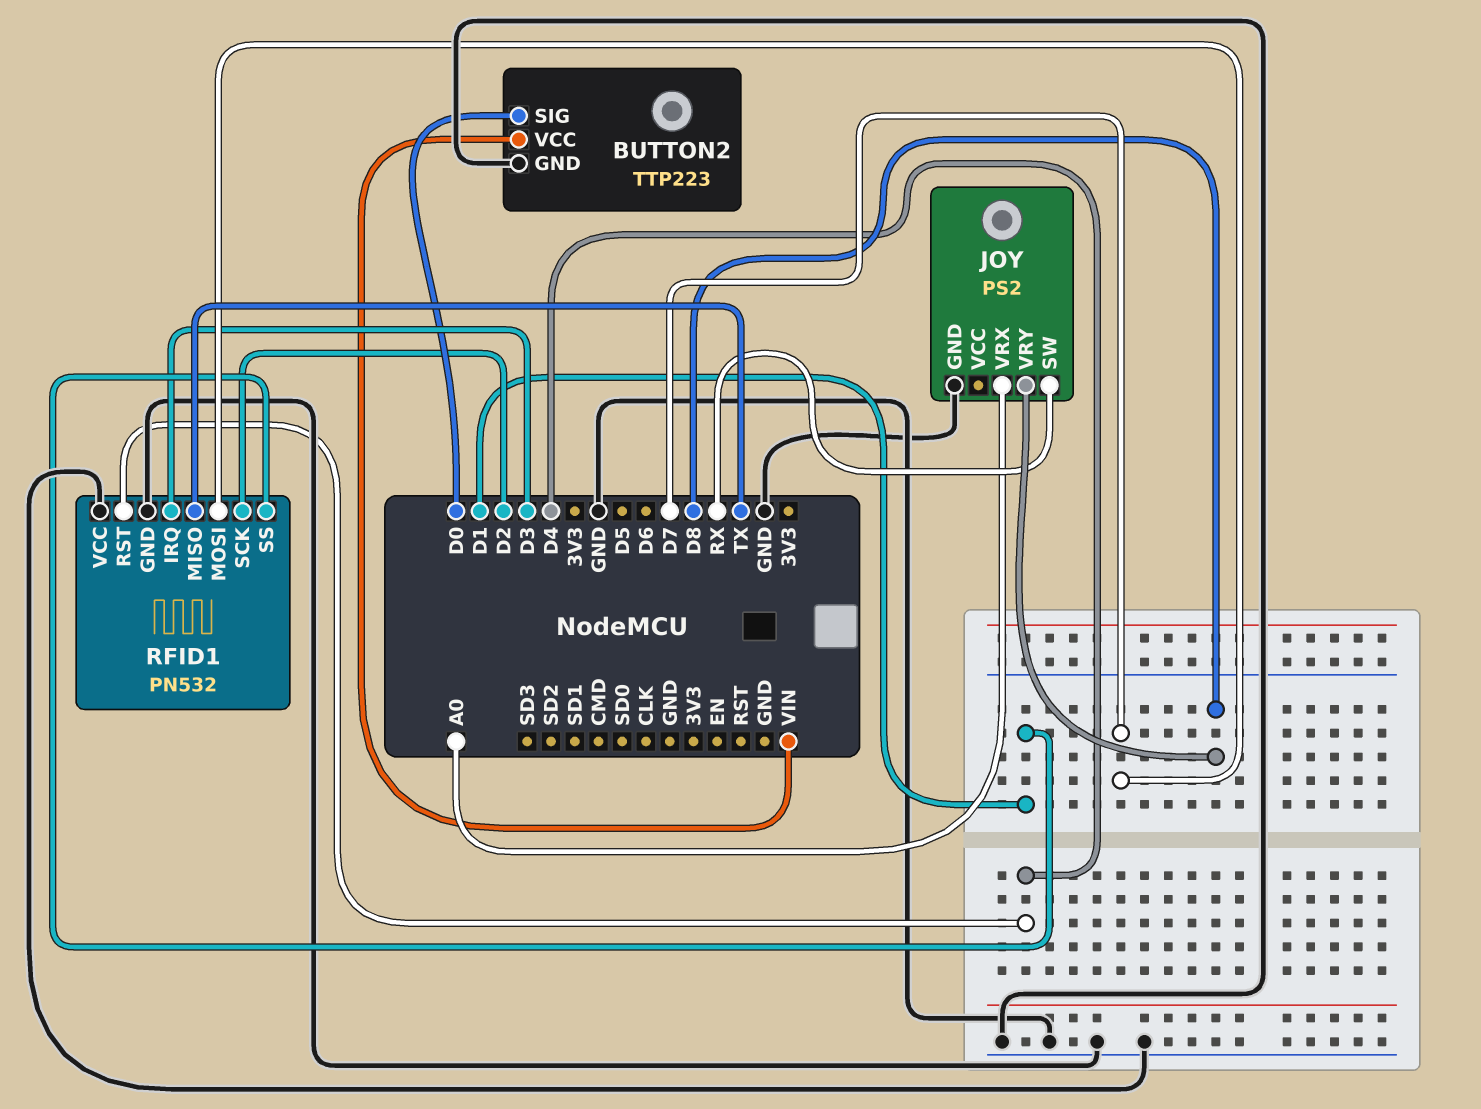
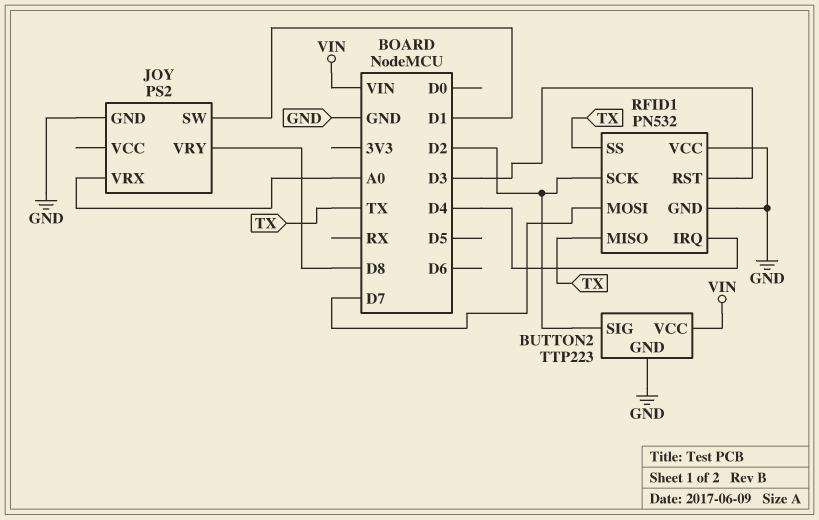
BUTTON2 pin SIG: D0 -> D2
JOY pin SW: RX -> D1
RFID1 pin IRQ: D3 -> D4
RFID1 pin RST: D4 -> D3
RFID1 pin SS: D1 -> TX

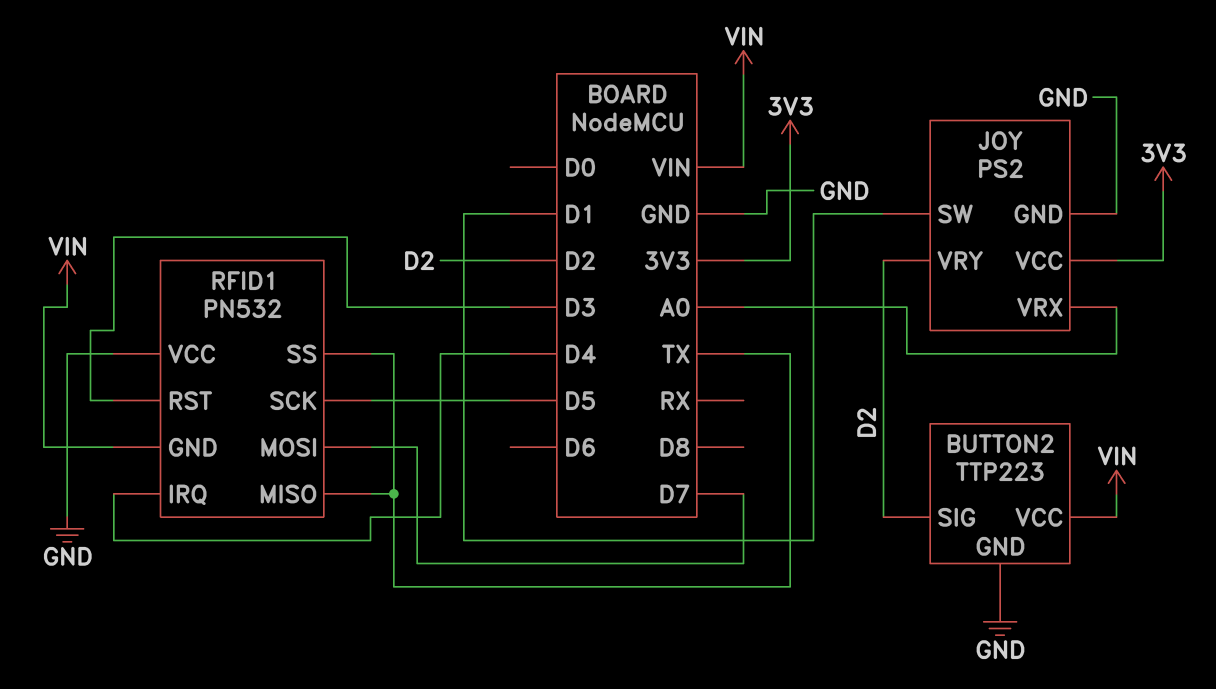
JOY pin VCC: none -> 3V3
JOY pin VRY: D8 -> D2
RFID1 pin GND: GND -> VIN
RFID1 pin SCK: D2 -> D5

